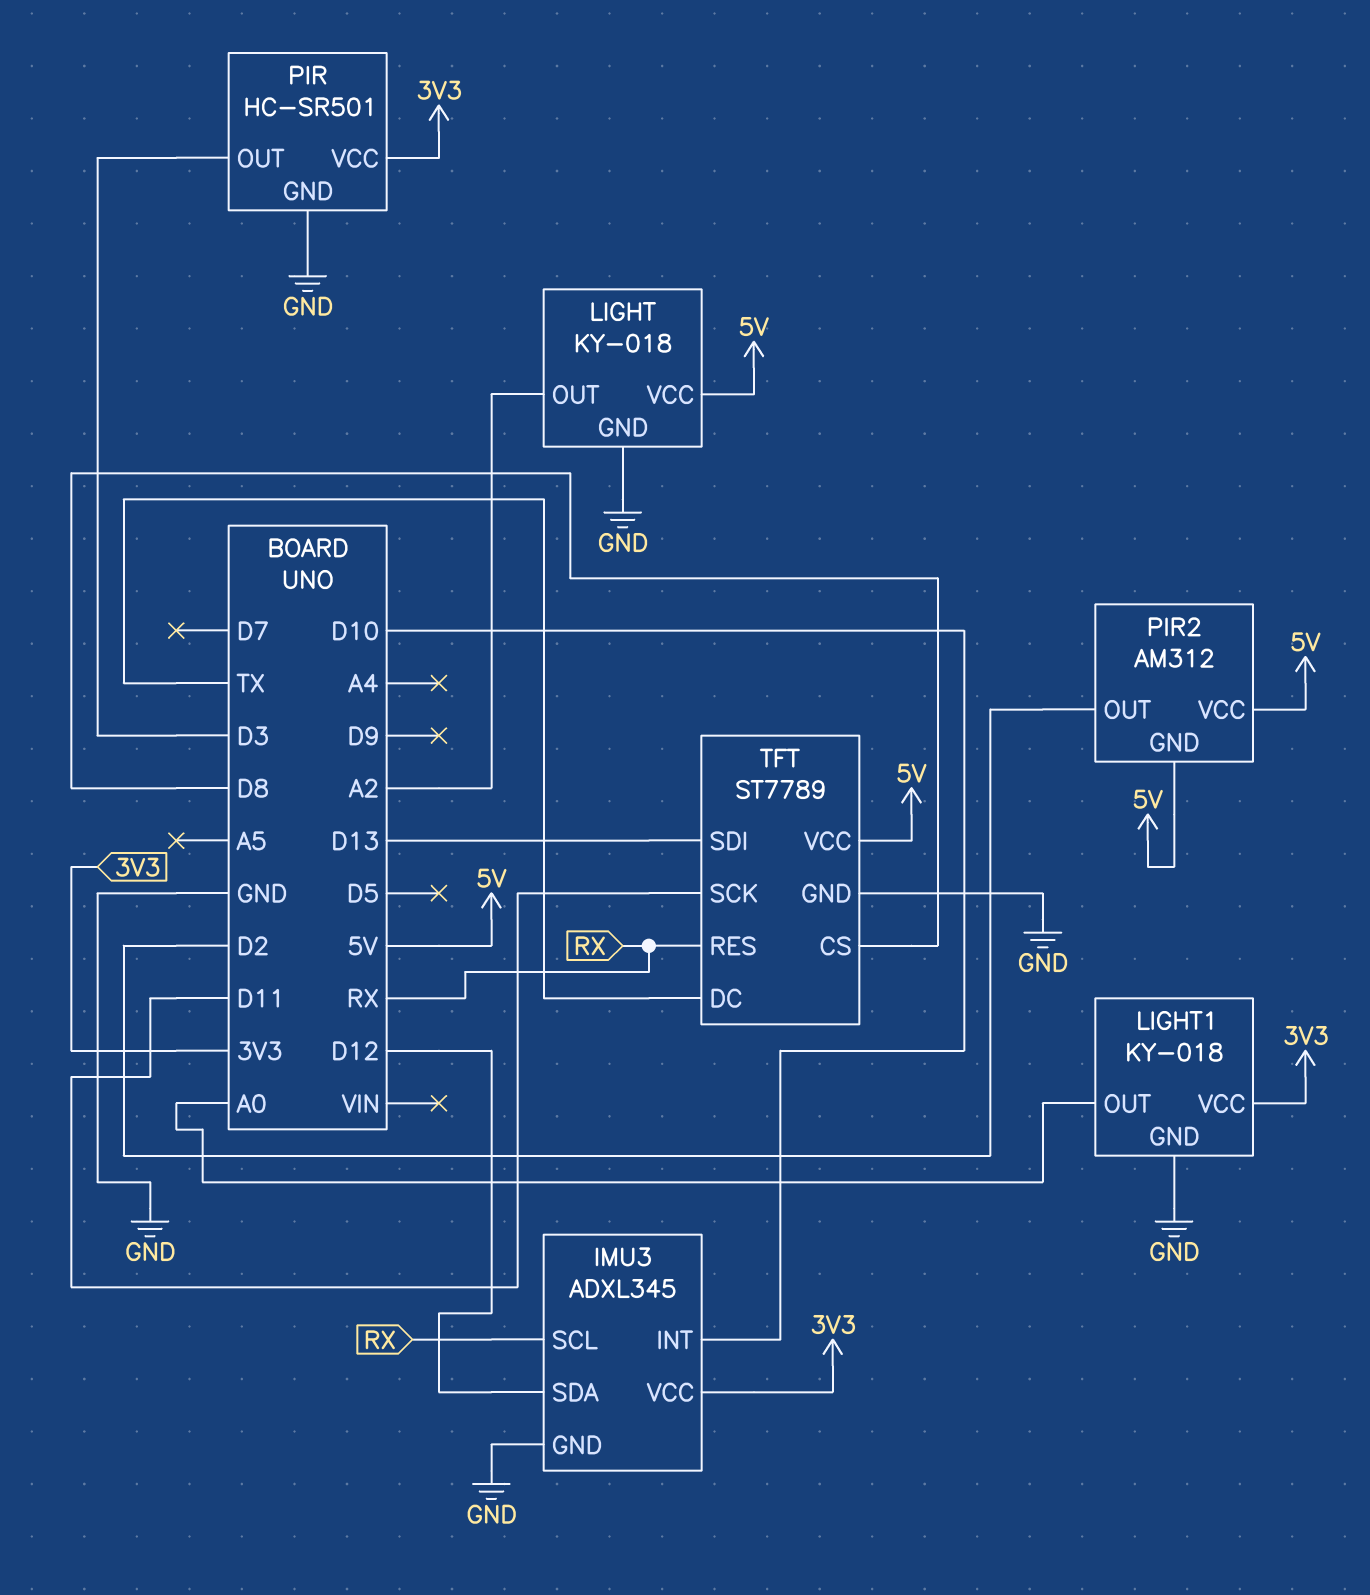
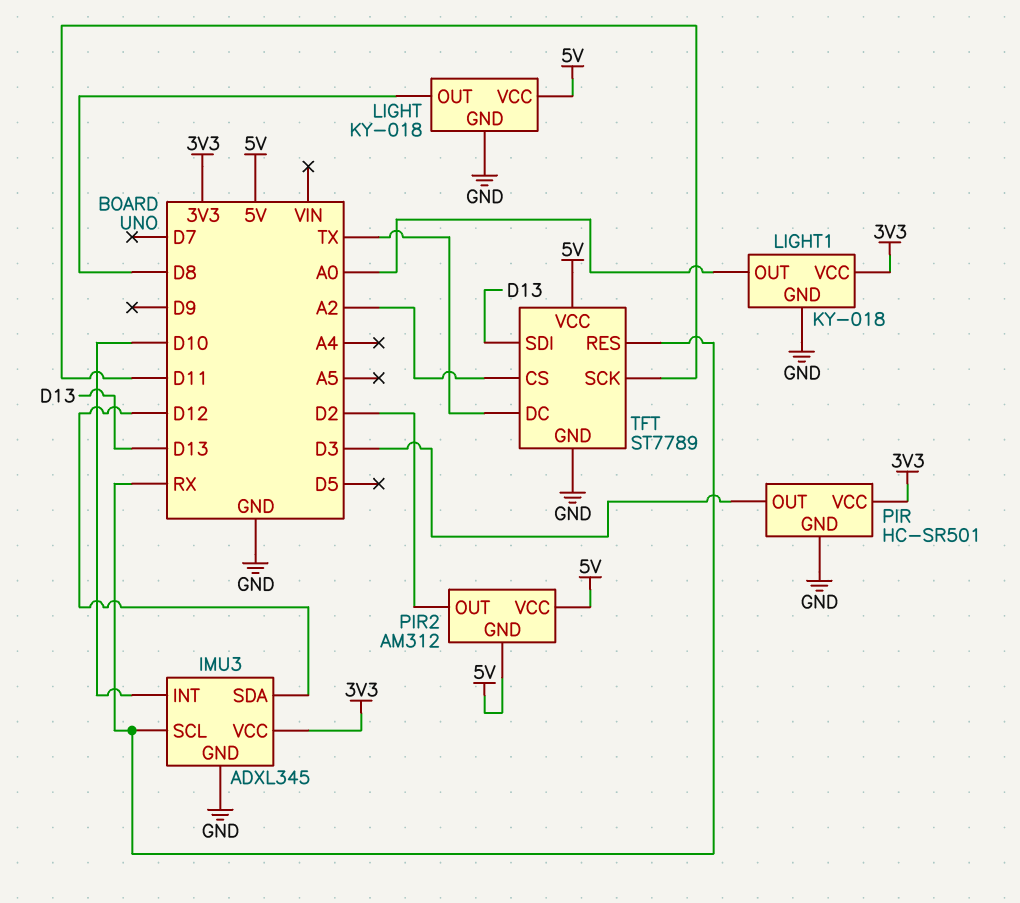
LIGHT pin OUT: A2 -> D8
TFT pin CS: D8 -> A2

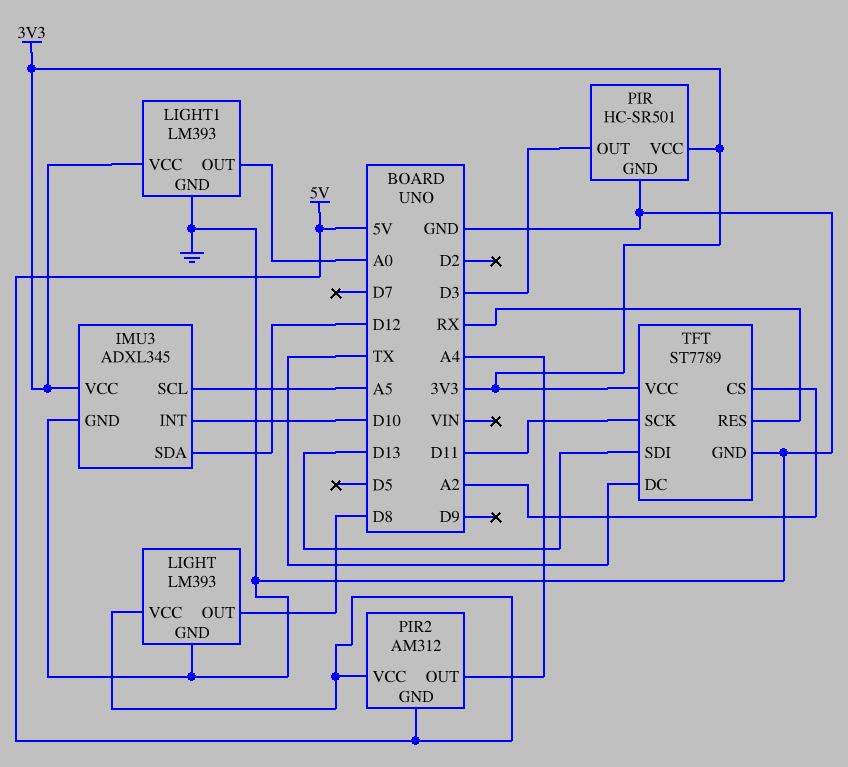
IMU3 pin SCL: RX -> A5
LIGHT: KY-018 -> LM393
LIGHT1: KY-018 -> LM393
PIR2 pin OUT: D2 -> A4
TFT pin VCC: 5V -> 3V3

